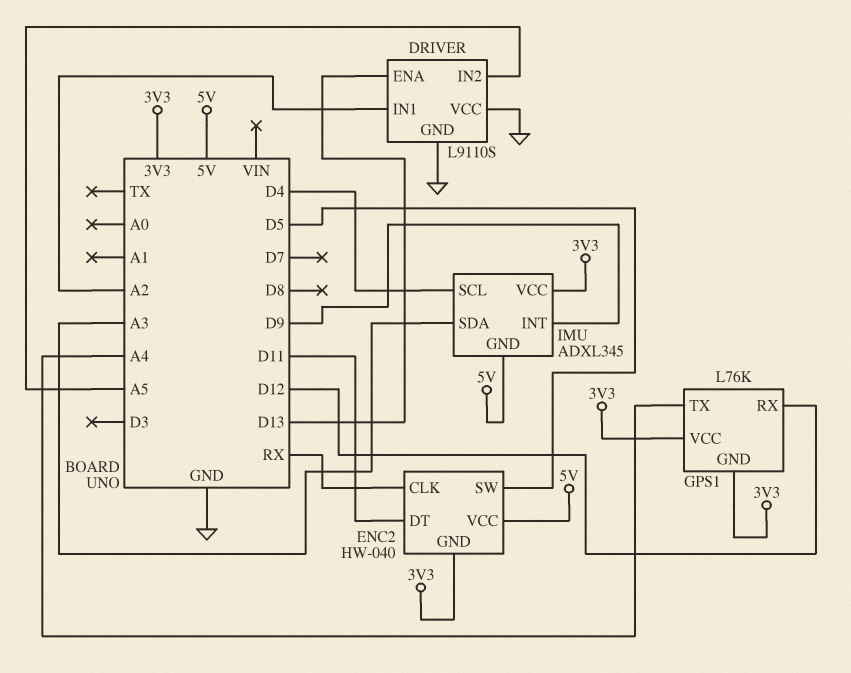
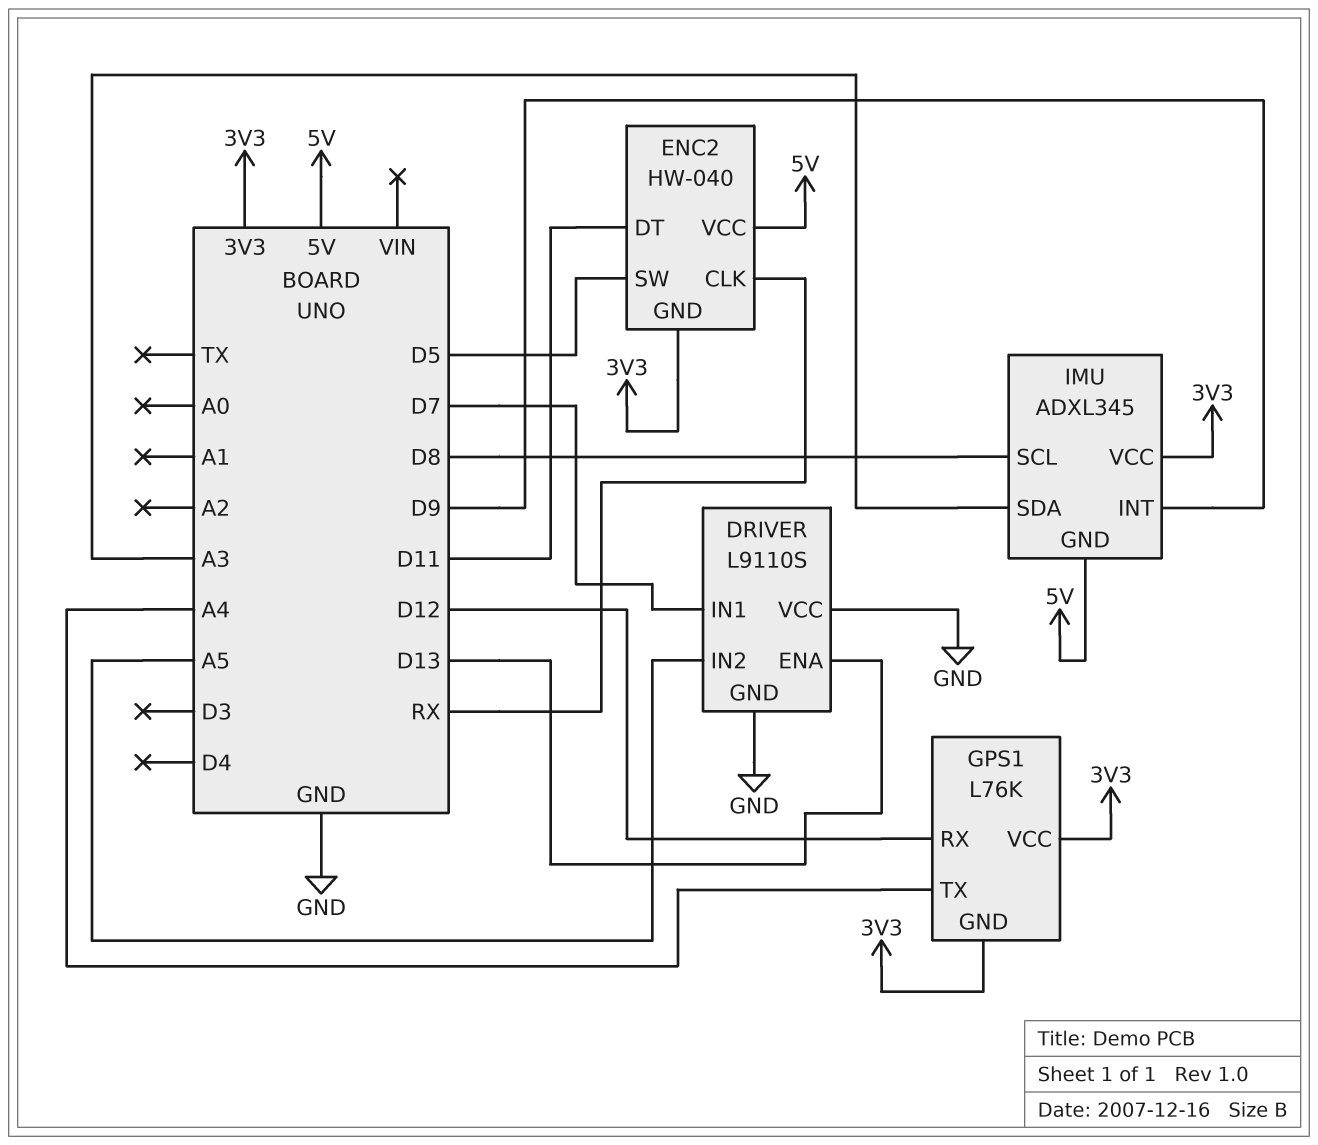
DRIVER pin IN1: A2 -> D7
IMU pin SCL: D4 -> D8

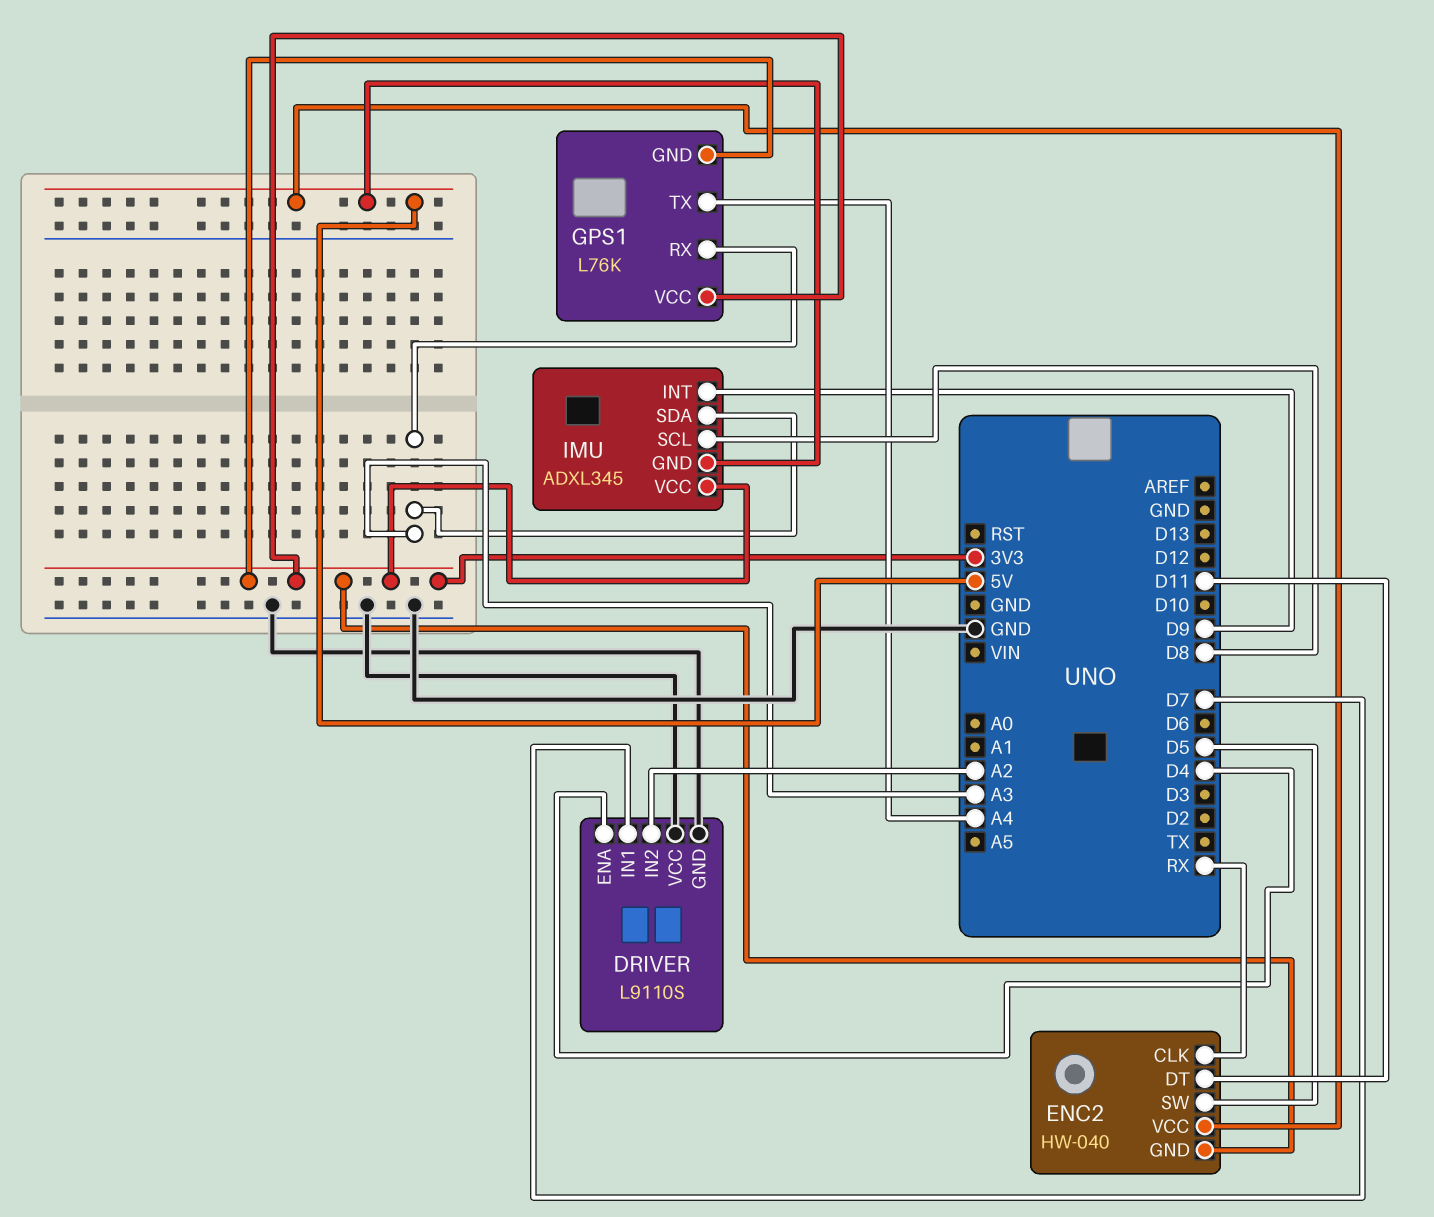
DRIVER pin ENA: D13 -> D4
DRIVER pin IN2: A5 -> A2
GPS1 pin RX: D12 -> A3

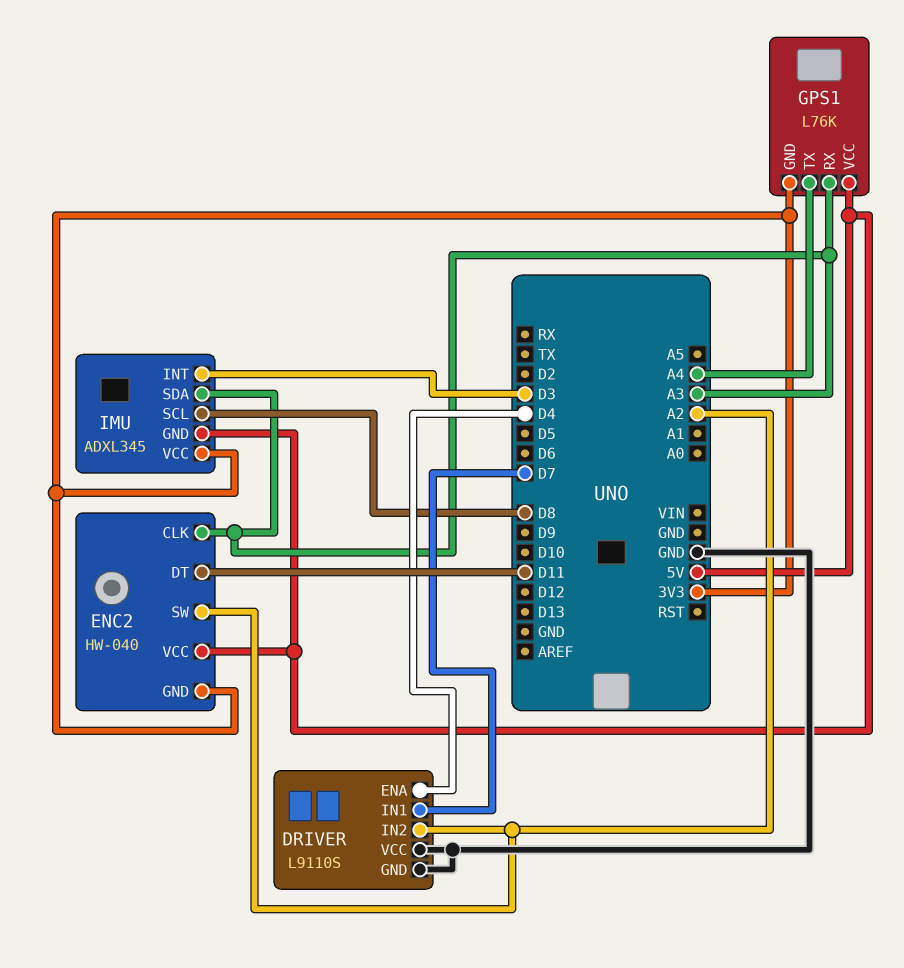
ENC2 pin CLK: RX -> A3
ENC2 pin SW: D5 -> A2
GPS1 pin VCC: 3V3 -> 5V
IMU pin INT: D9 -> D3

